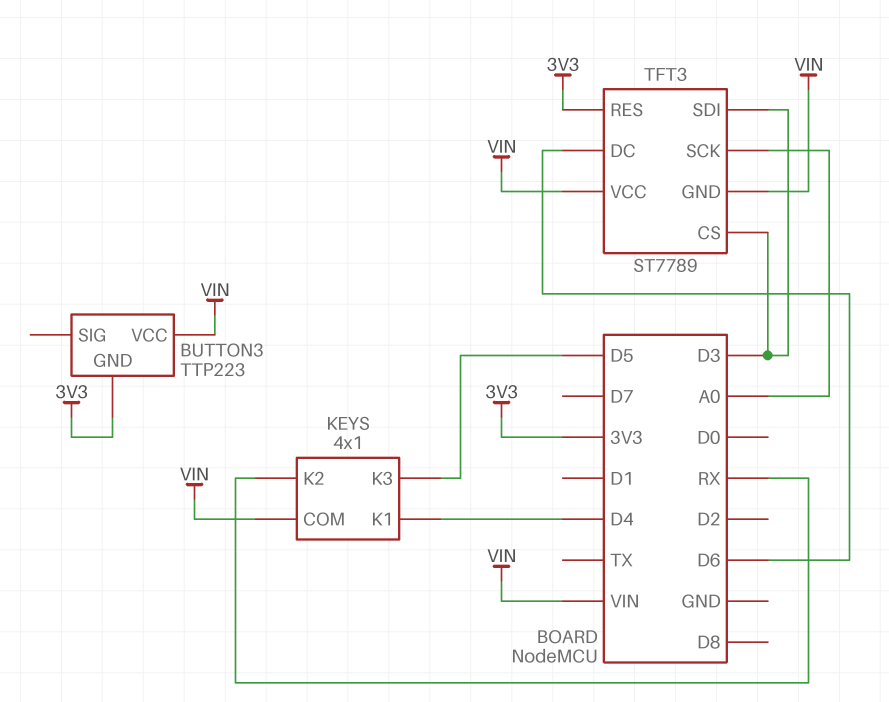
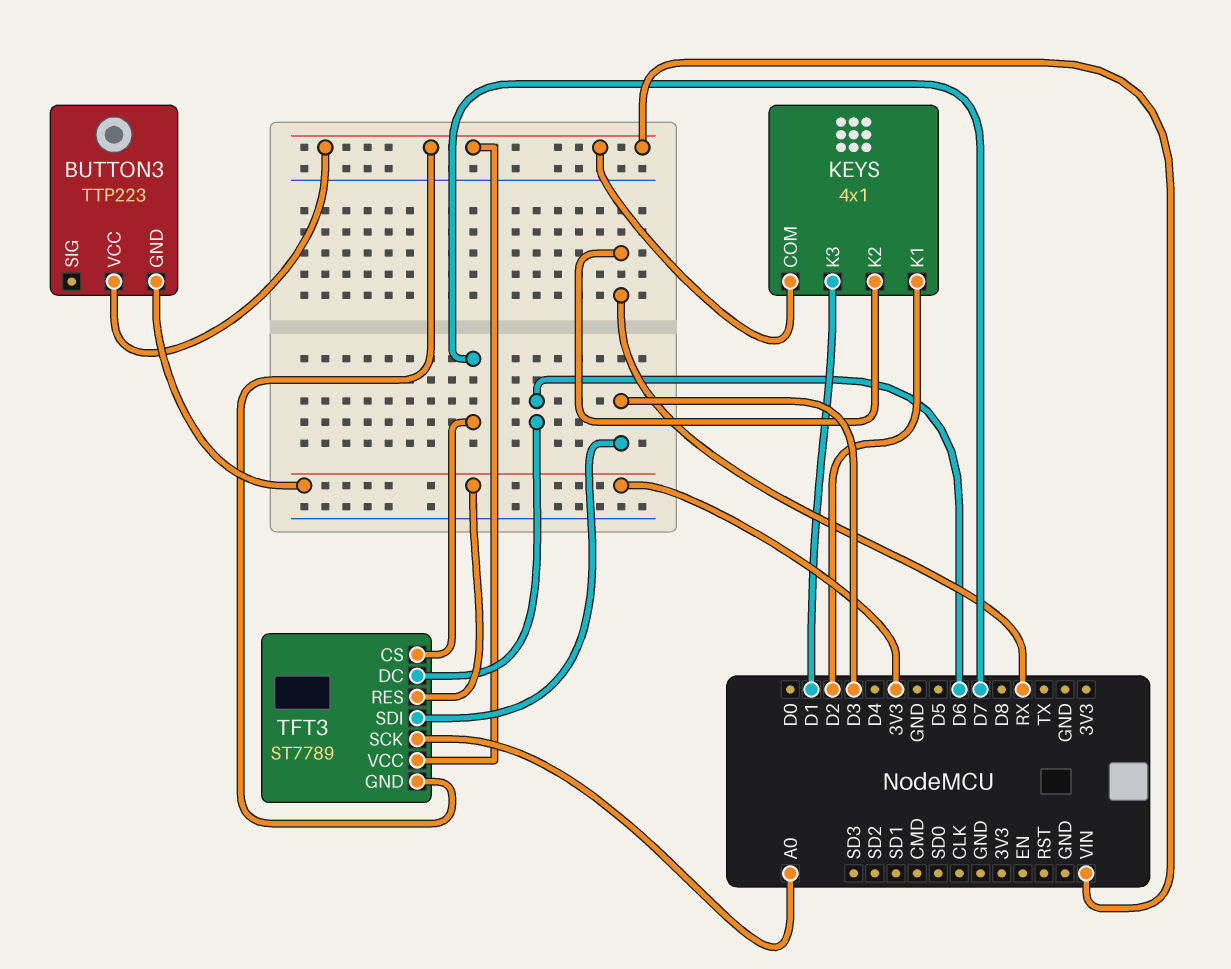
KEYS pin K1: D4 -> D2
KEYS pin K3: D5 -> D1
TFT3 pin CS: D3 -> D7

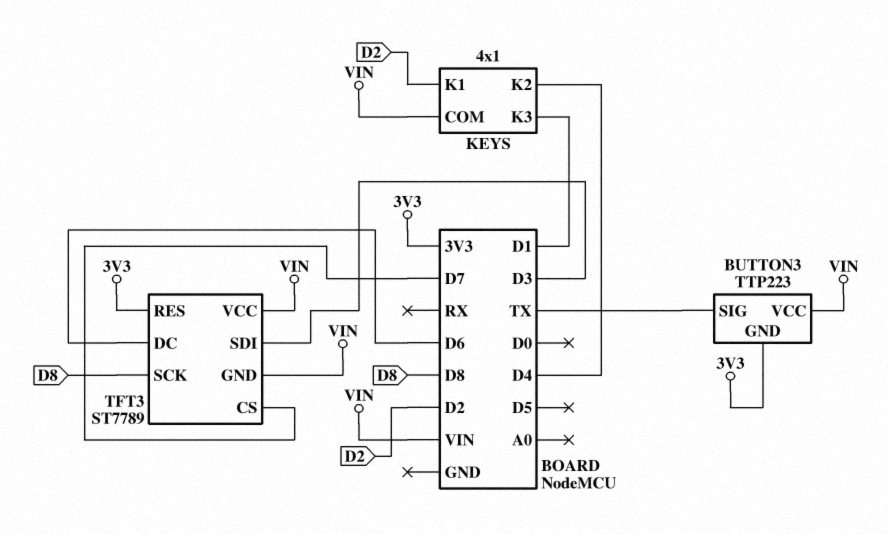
BUTTON3 pin SIG: none -> TX
KEYS pin K2: RX -> D4
TFT3 pin SCK: A0 -> D8

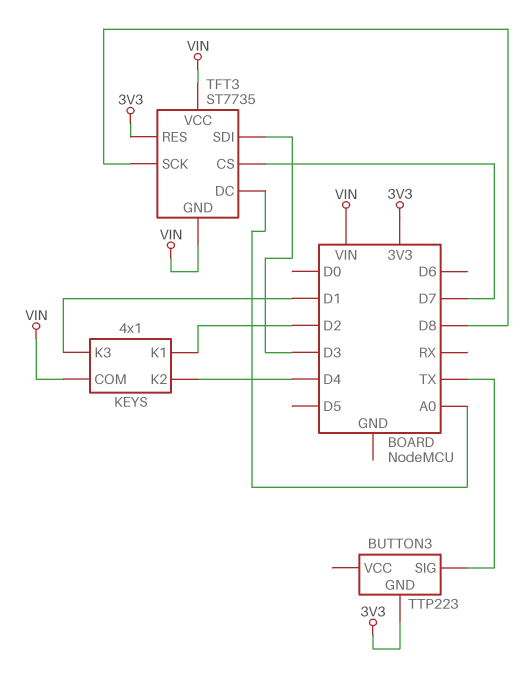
BUTTON3 pin VCC: VIN -> none
TFT3: ST7789 -> ST7735
TFT3 pin DC: D6 -> A0

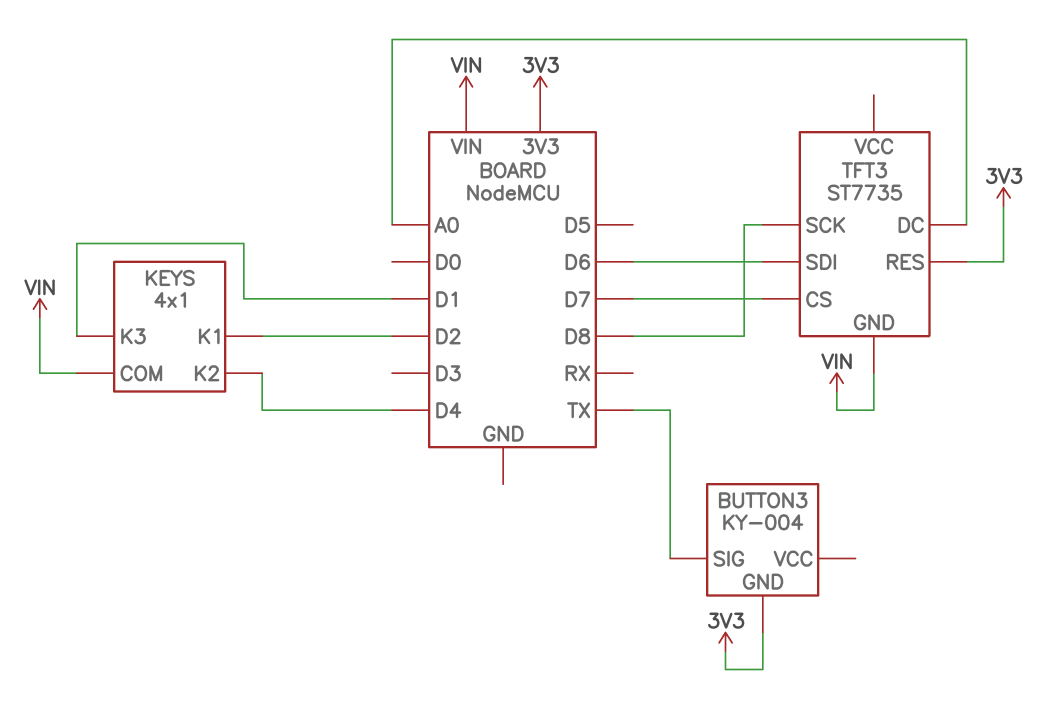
BUTTON3: TTP223 -> KY-004
TFT3 pin SDI: D3 -> D6
TFT3 pin VCC: VIN -> none

